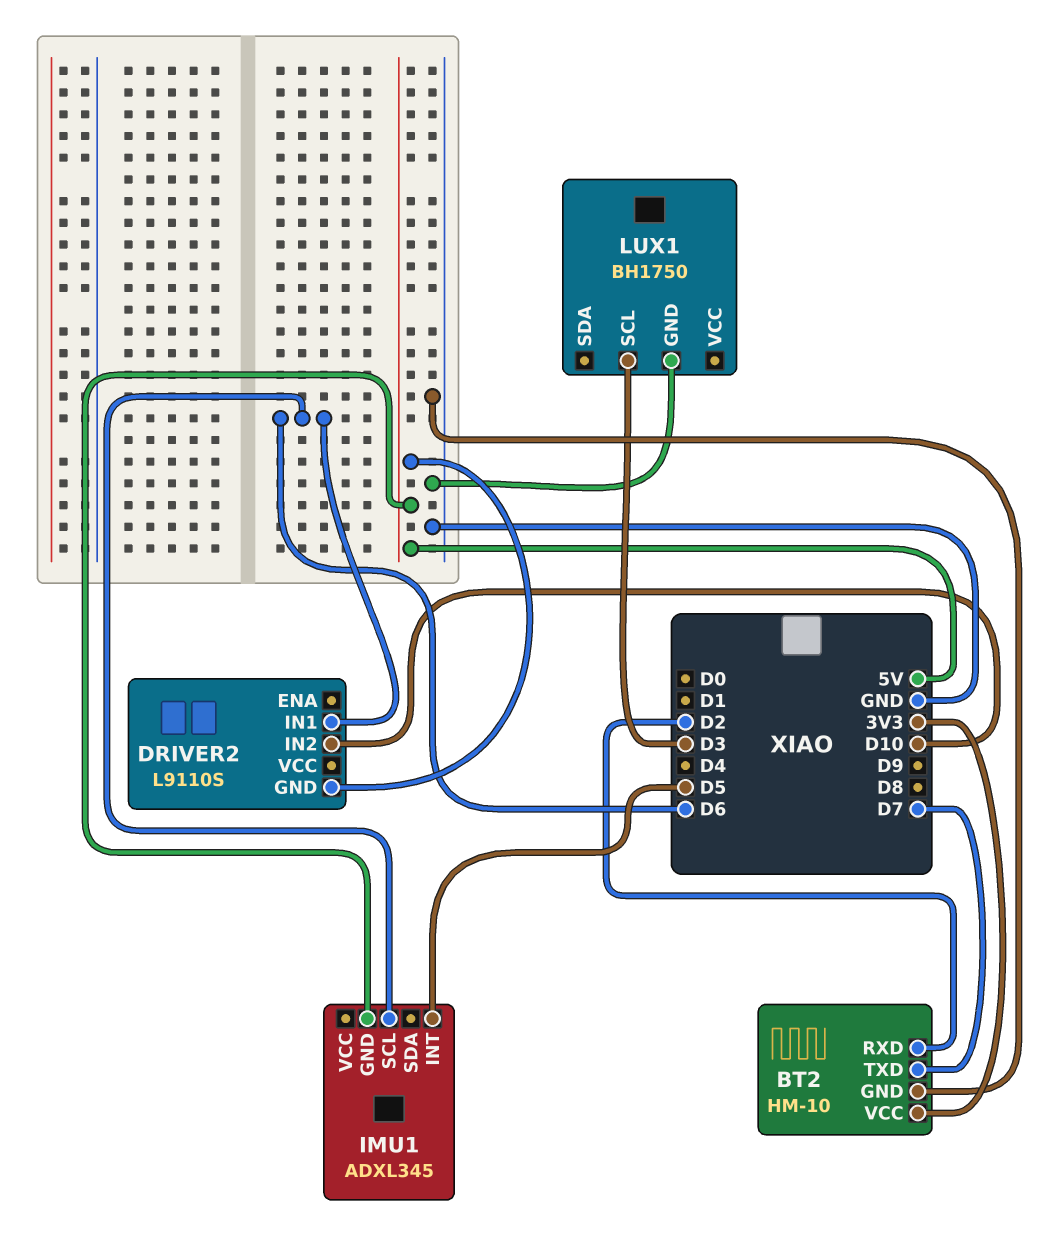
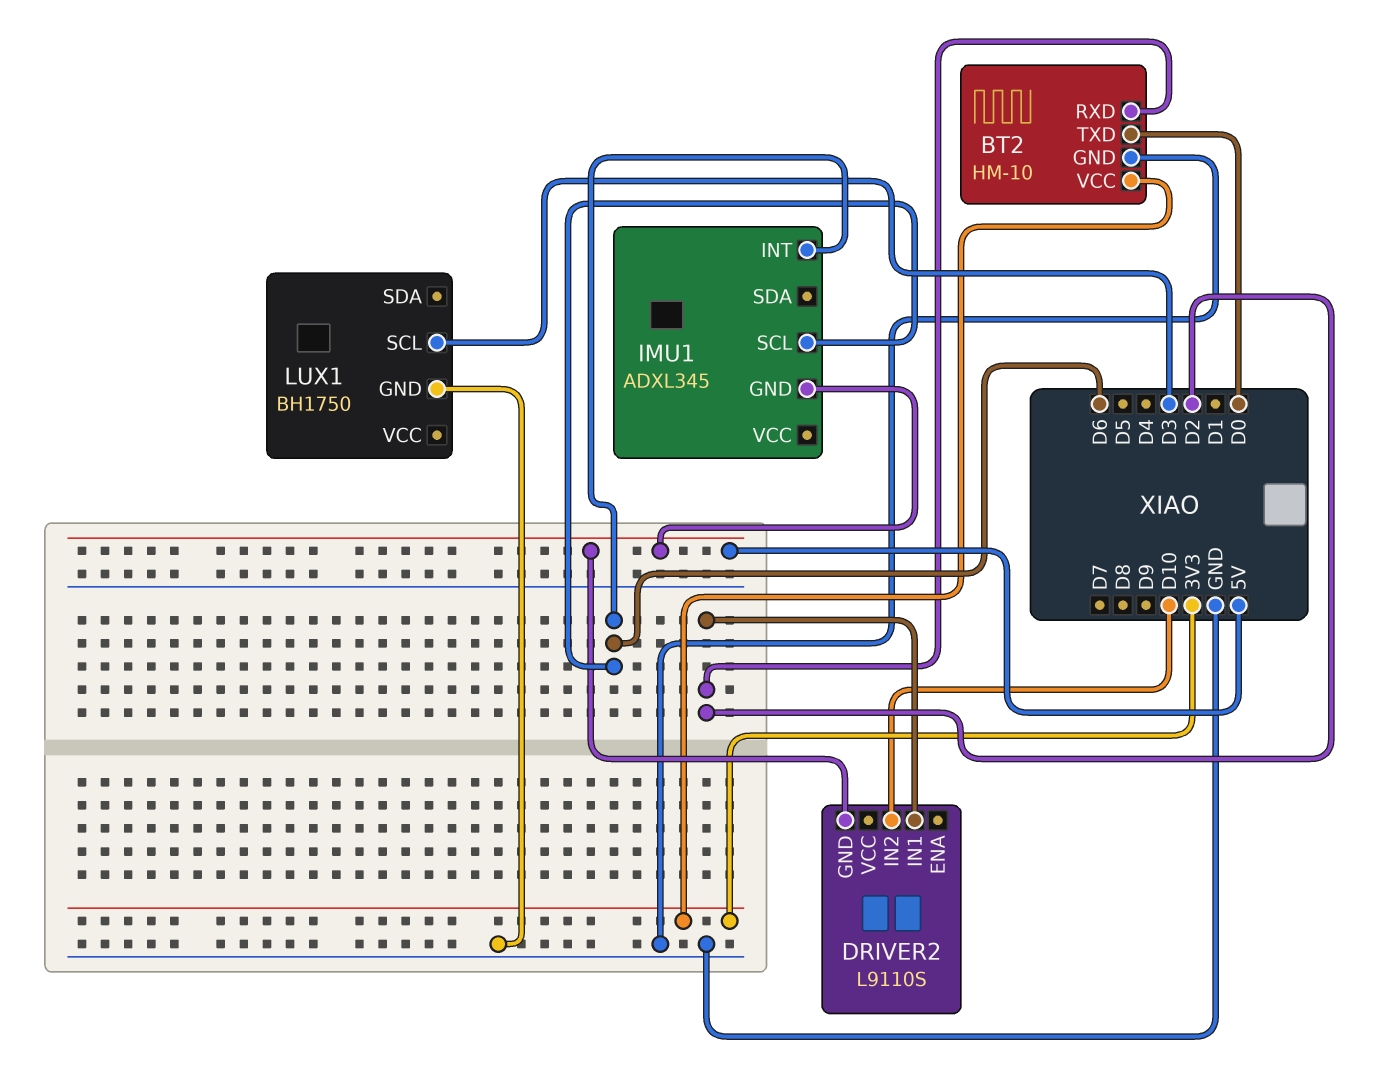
BT2 pin TXD: D7 -> D0
DRIVER2 pin IN1: D6 -> D2
IMU1 pin INT: D5 -> D6

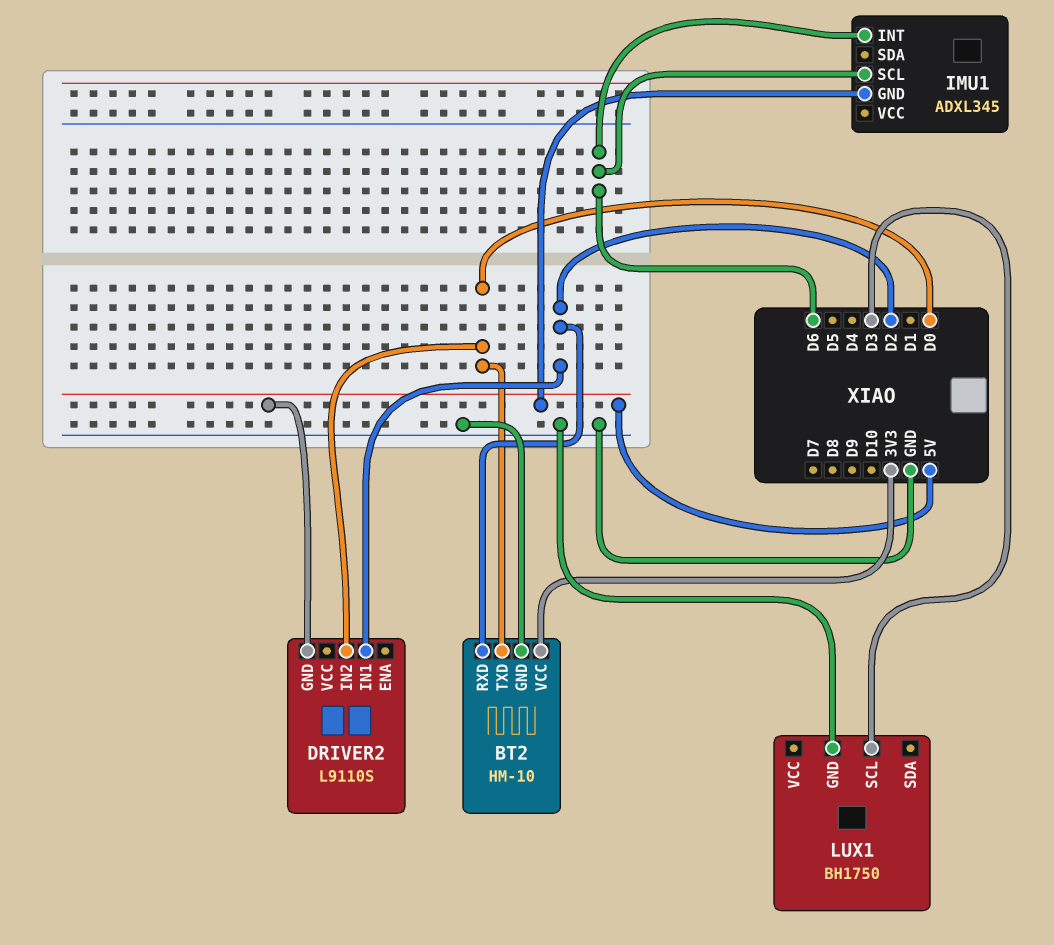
DRIVER2 pin IN2: D10 -> D0

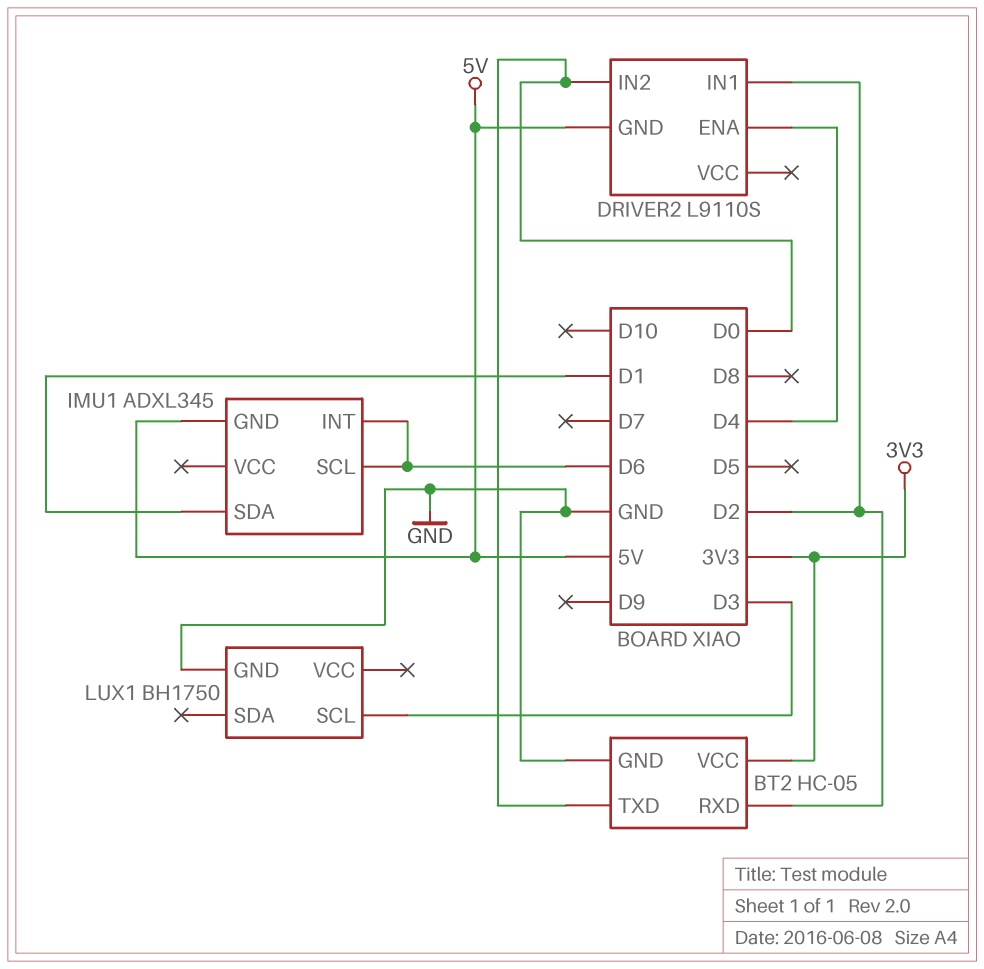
BT2: HM-10 -> HC-05
DRIVER2 pin ENA: none -> D4
IMU1 pin SDA: none -> D1

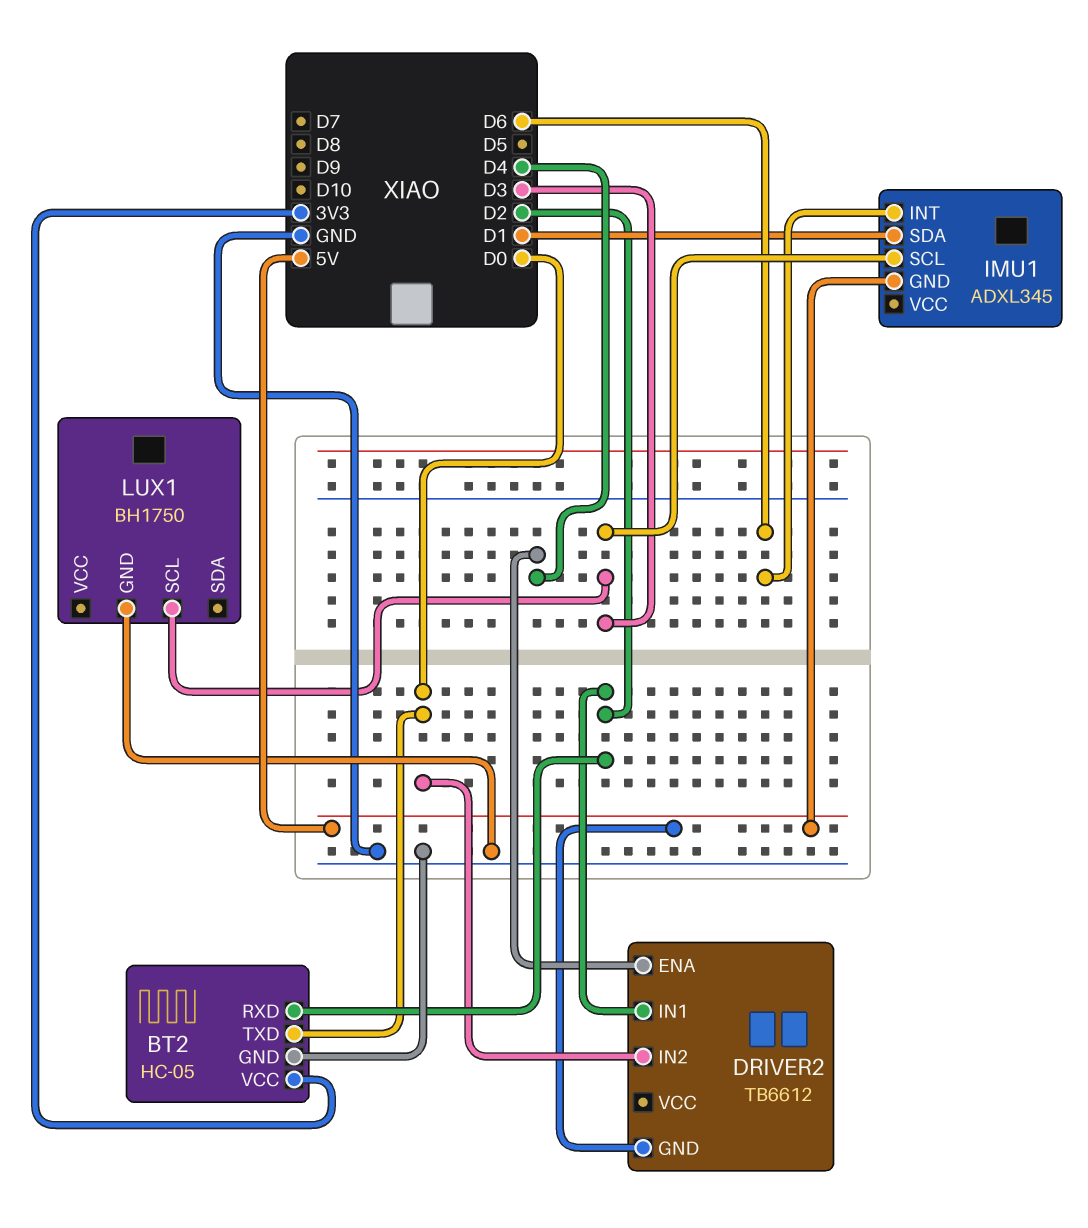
DRIVER2: L9110S -> TB6612
IMU1 pin SCL: D6 -> D3

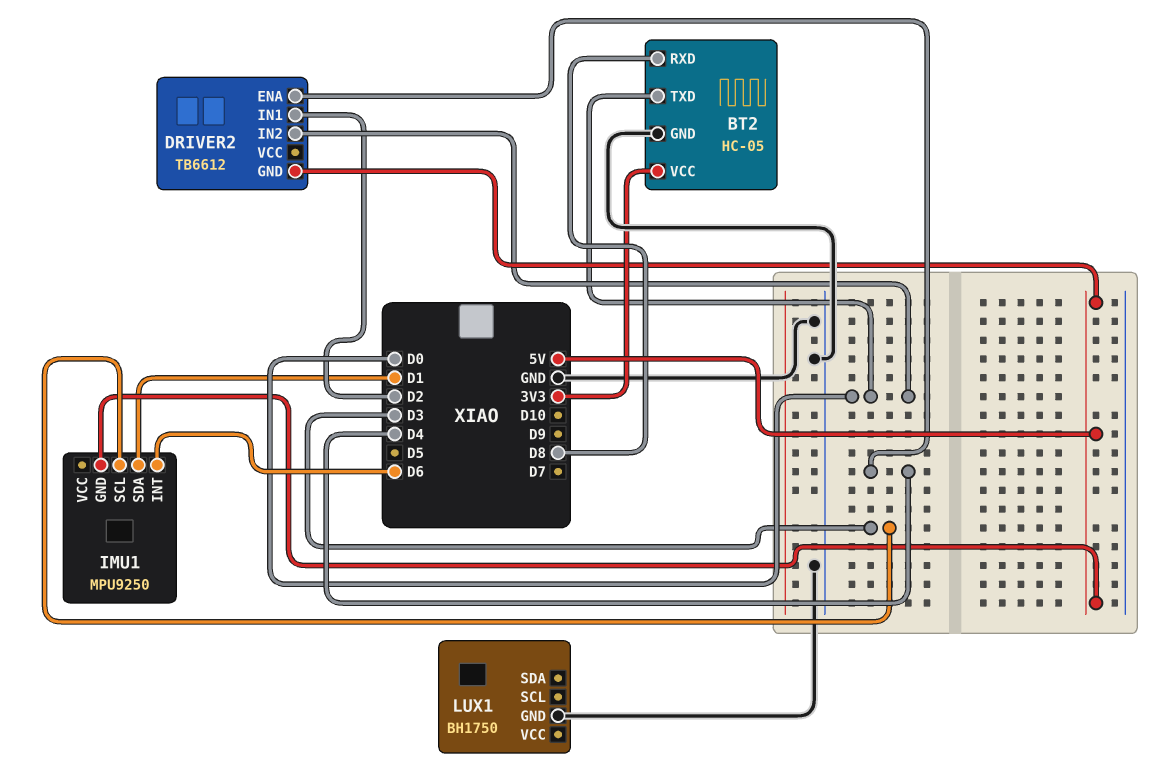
BT2 pin RXD: D2 -> D8
IMU1: ADXL345 -> MPU9250
LUX1 pin SCL: D3 -> none

